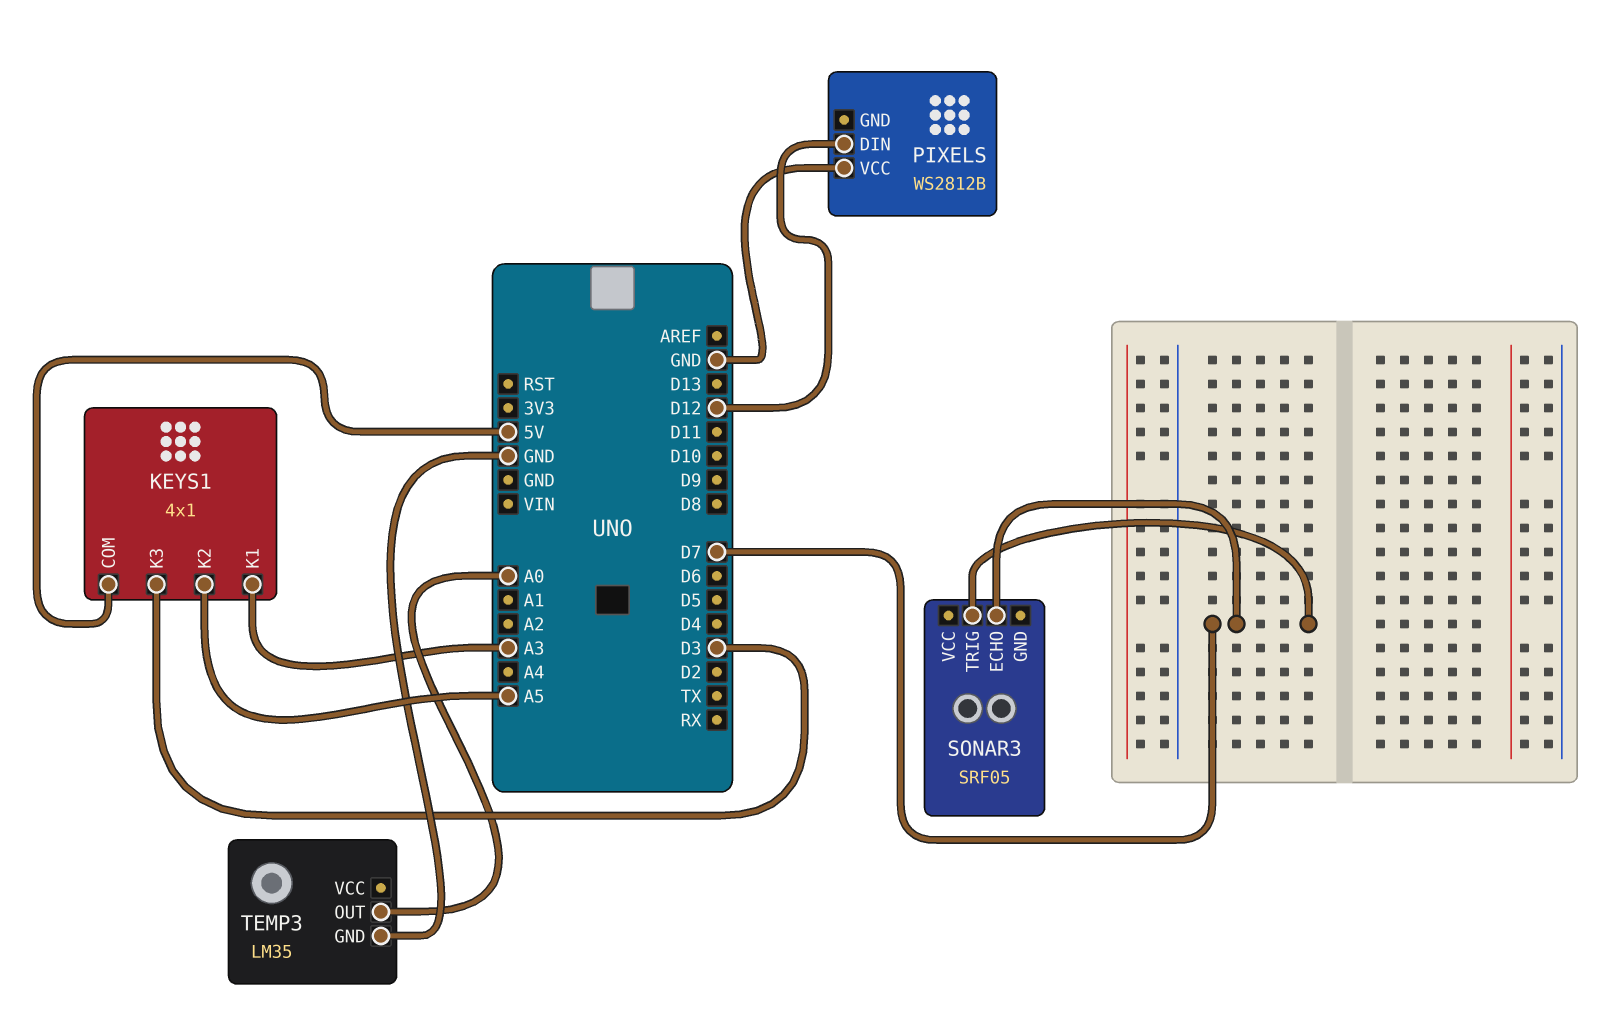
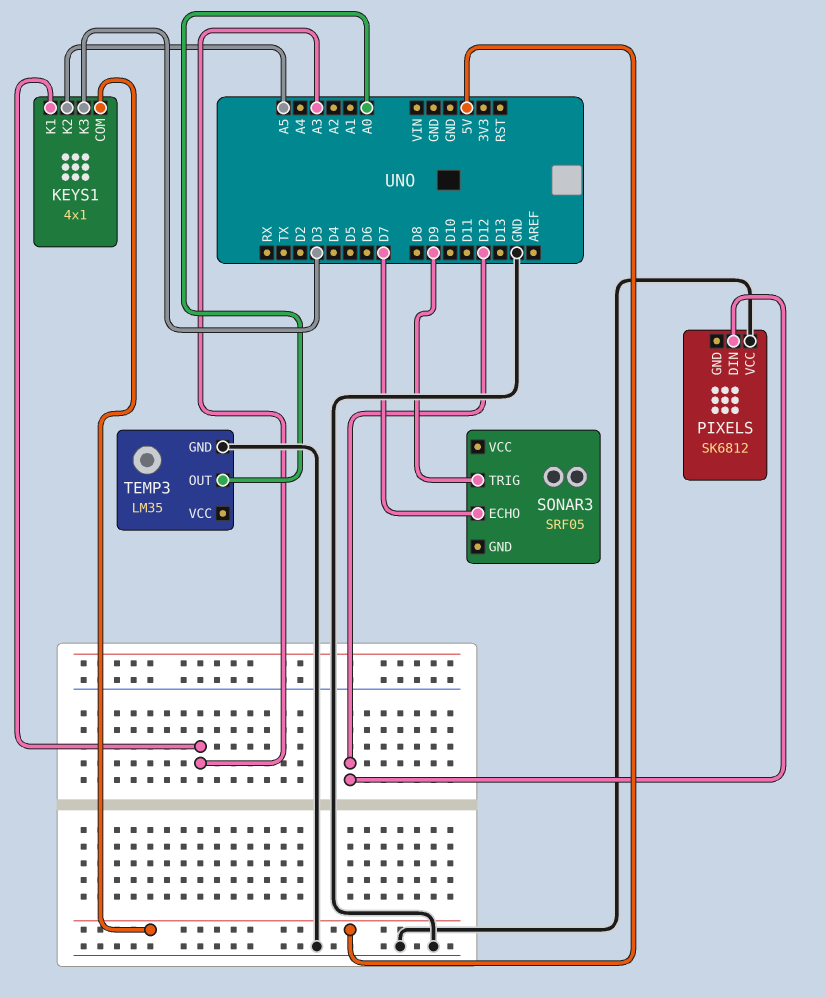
PIXELS: WS2812B -> SK6812
SONAR3 pin TRIG: D7 -> D9

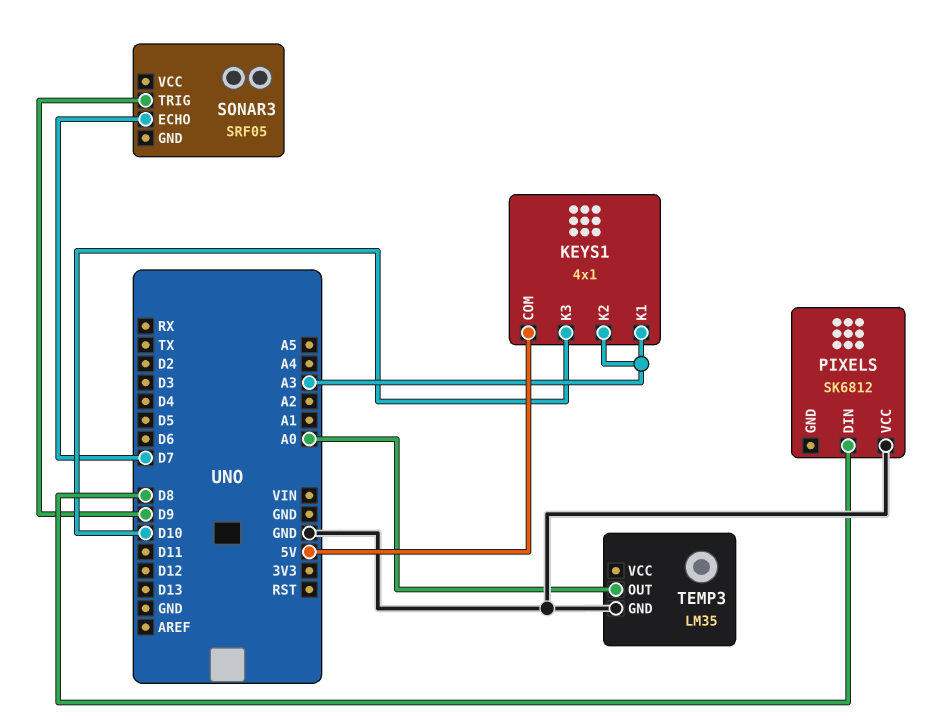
KEYS1 pin K2: A5 -> A3
KEYS1 pin K3: D3 -> D10
PIXELS pin DIN: D12 -> D8

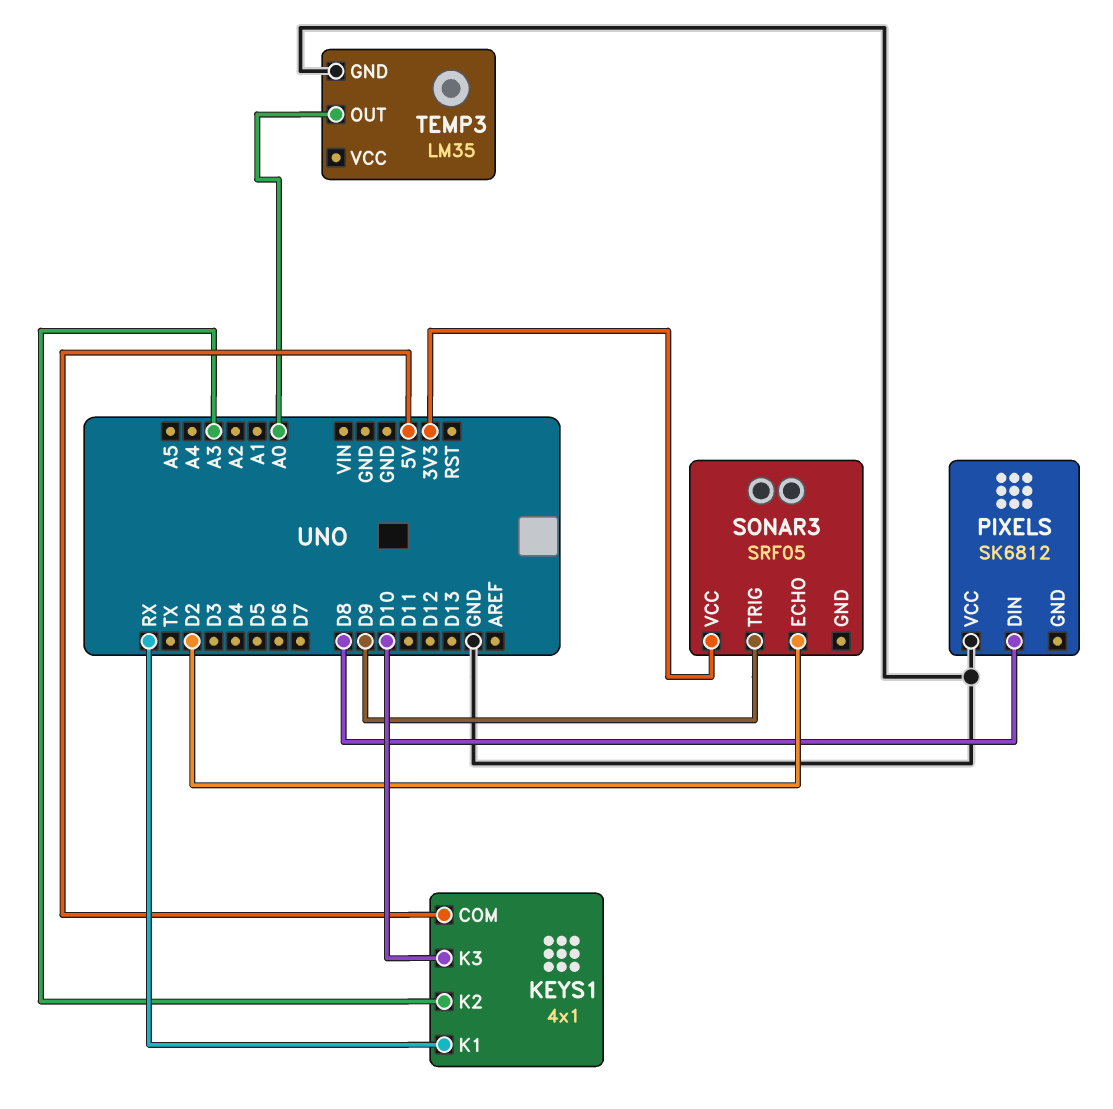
KEYS1 pin K1: A3 -> RX
SONAR3 pin ECHO: D7 -> D2
SONAR3 pin VCC: none -> 3V3

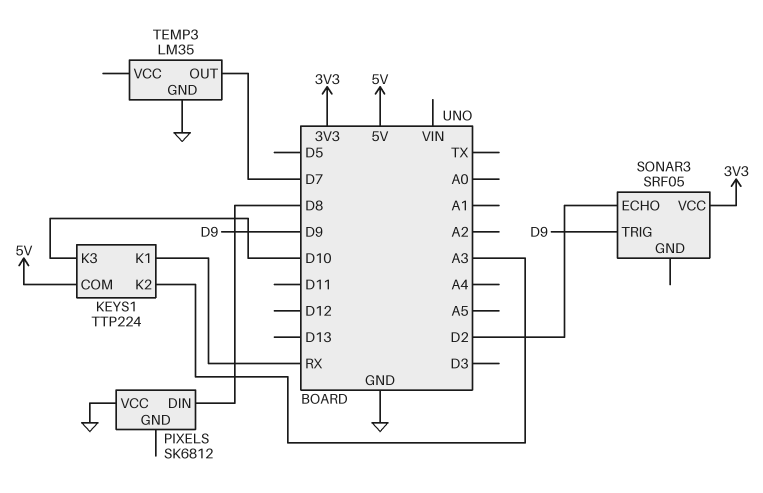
KEYS1: 4x1 -> TTP224
TEMP3 pin OUT: A0 -> D7

